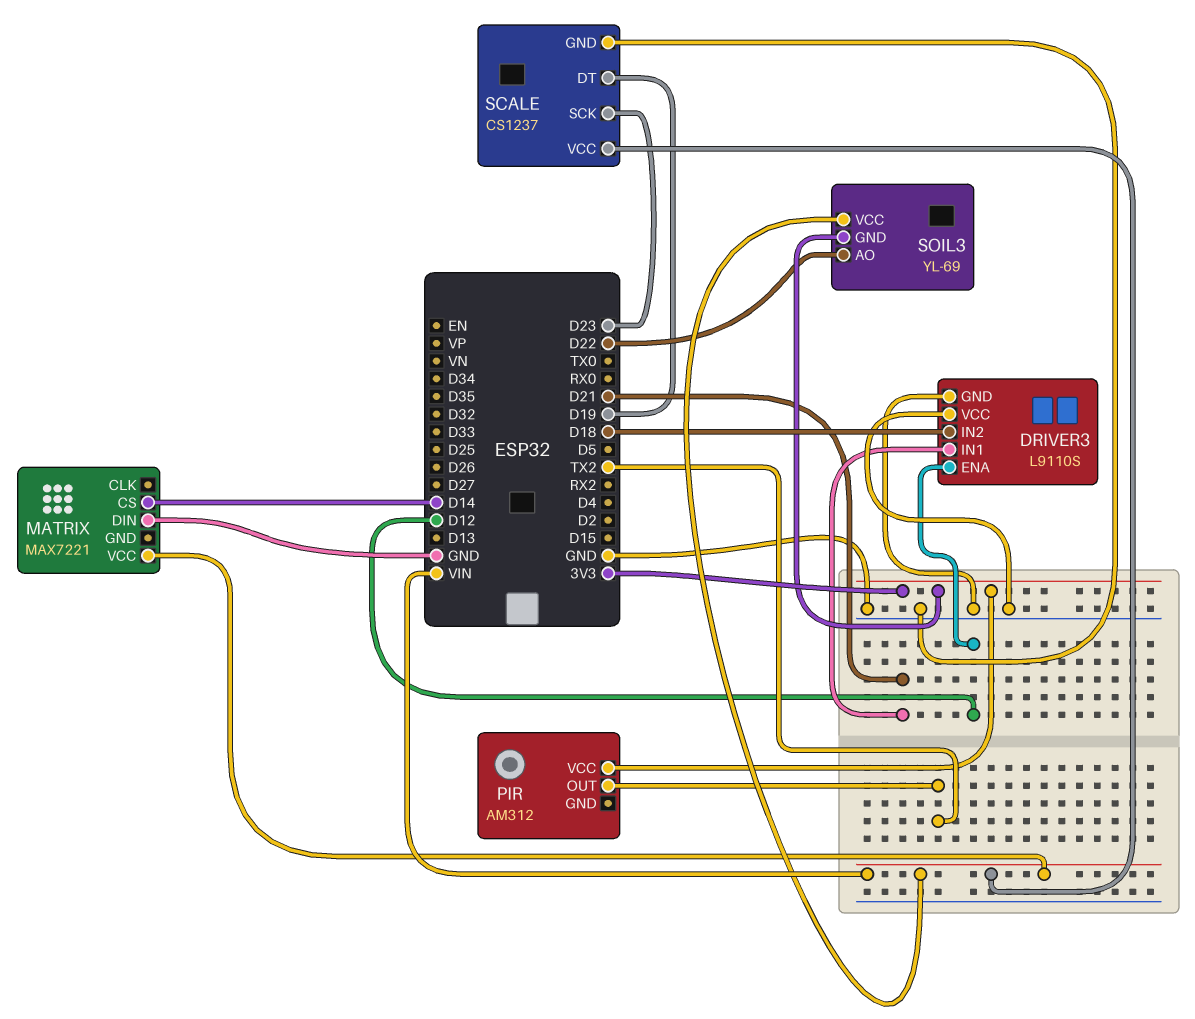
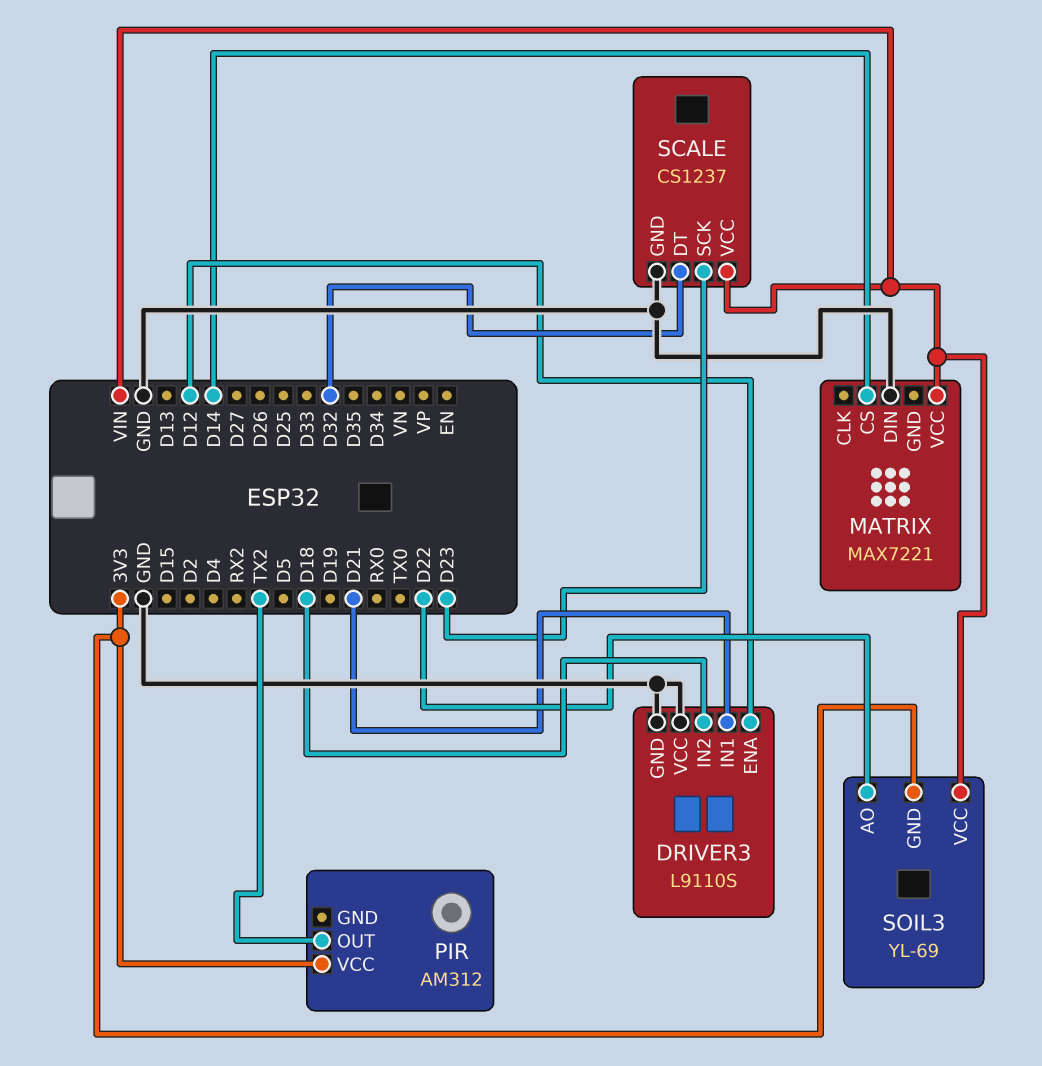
SCALE pin DT: D19 -> D32

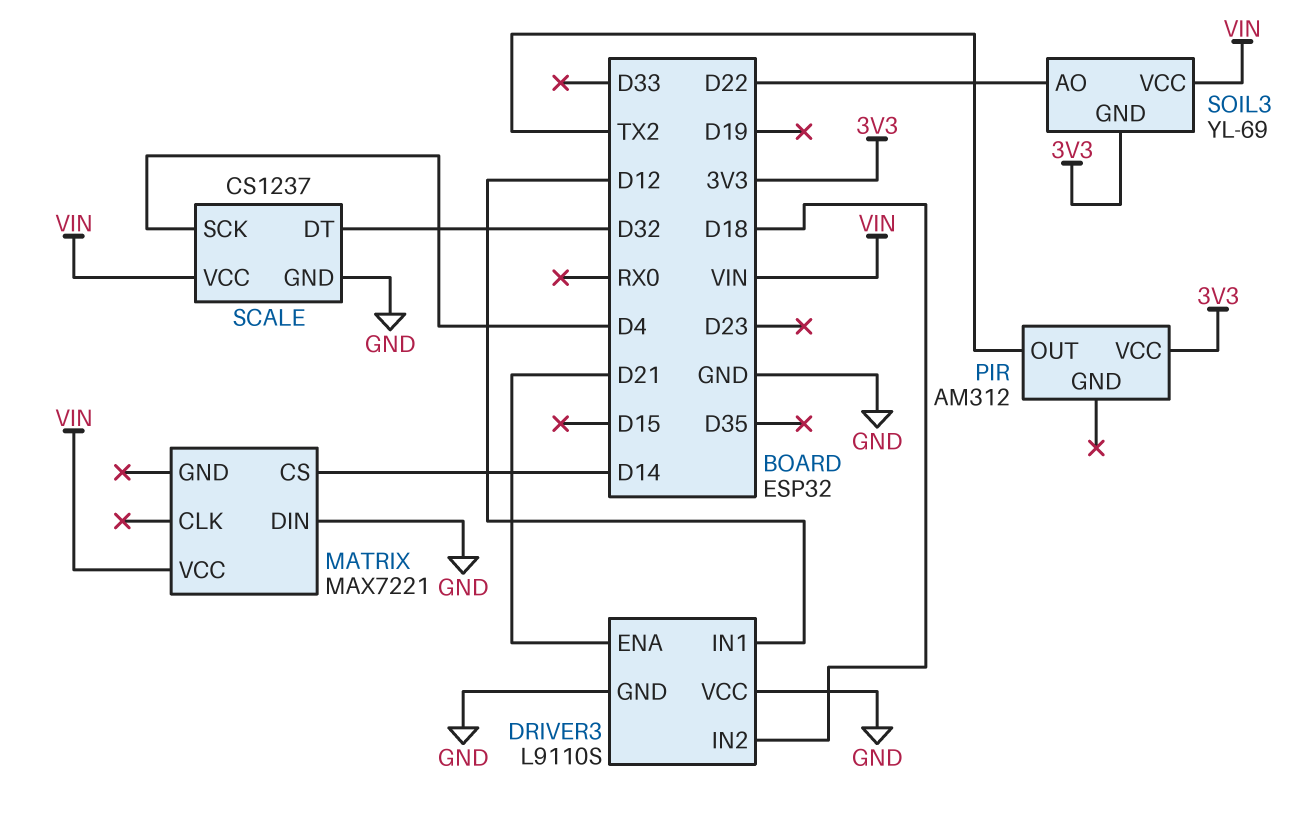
DRIVER3 pin ENA: D12 -> D21
DRIVER3 pin IN1: D21 -> D12
SCALE pin SCK: D23 -> D4

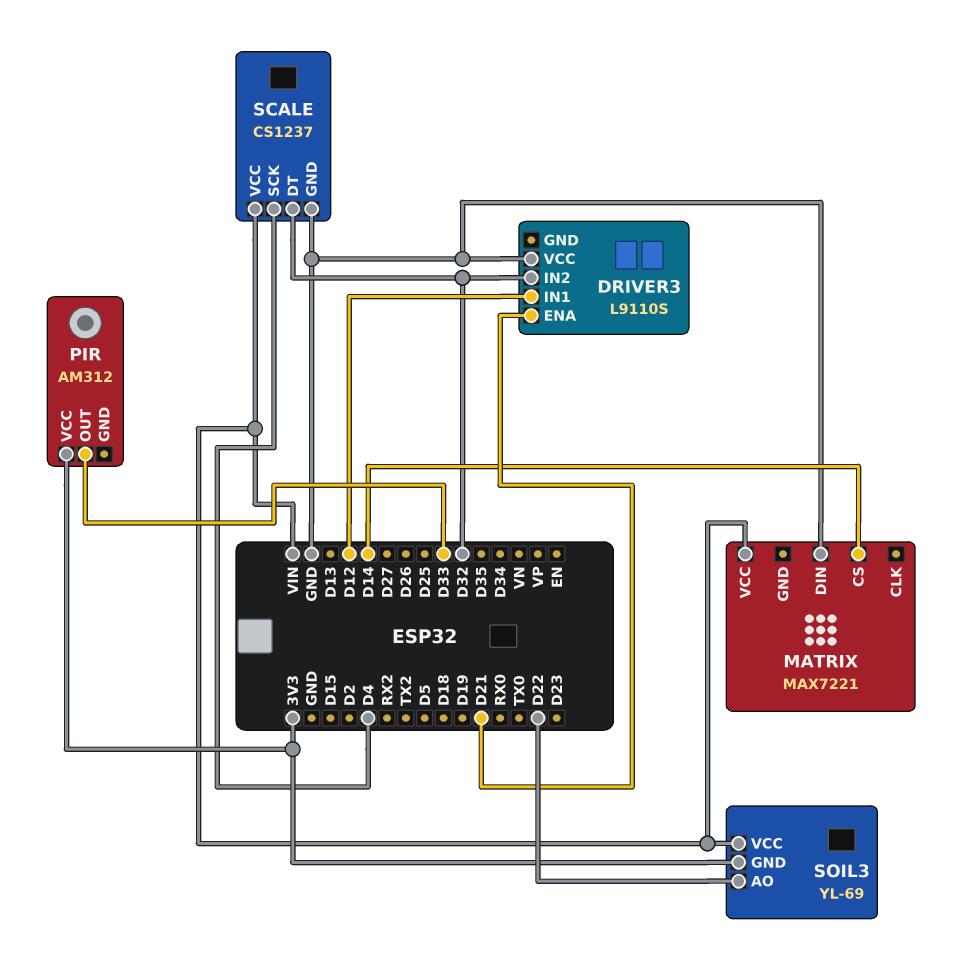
DRIVER3 pin GND: GND -> none
DRIVER3 pin IN2: D18 -> D32
PIR pin OUT: TX2 -> D33

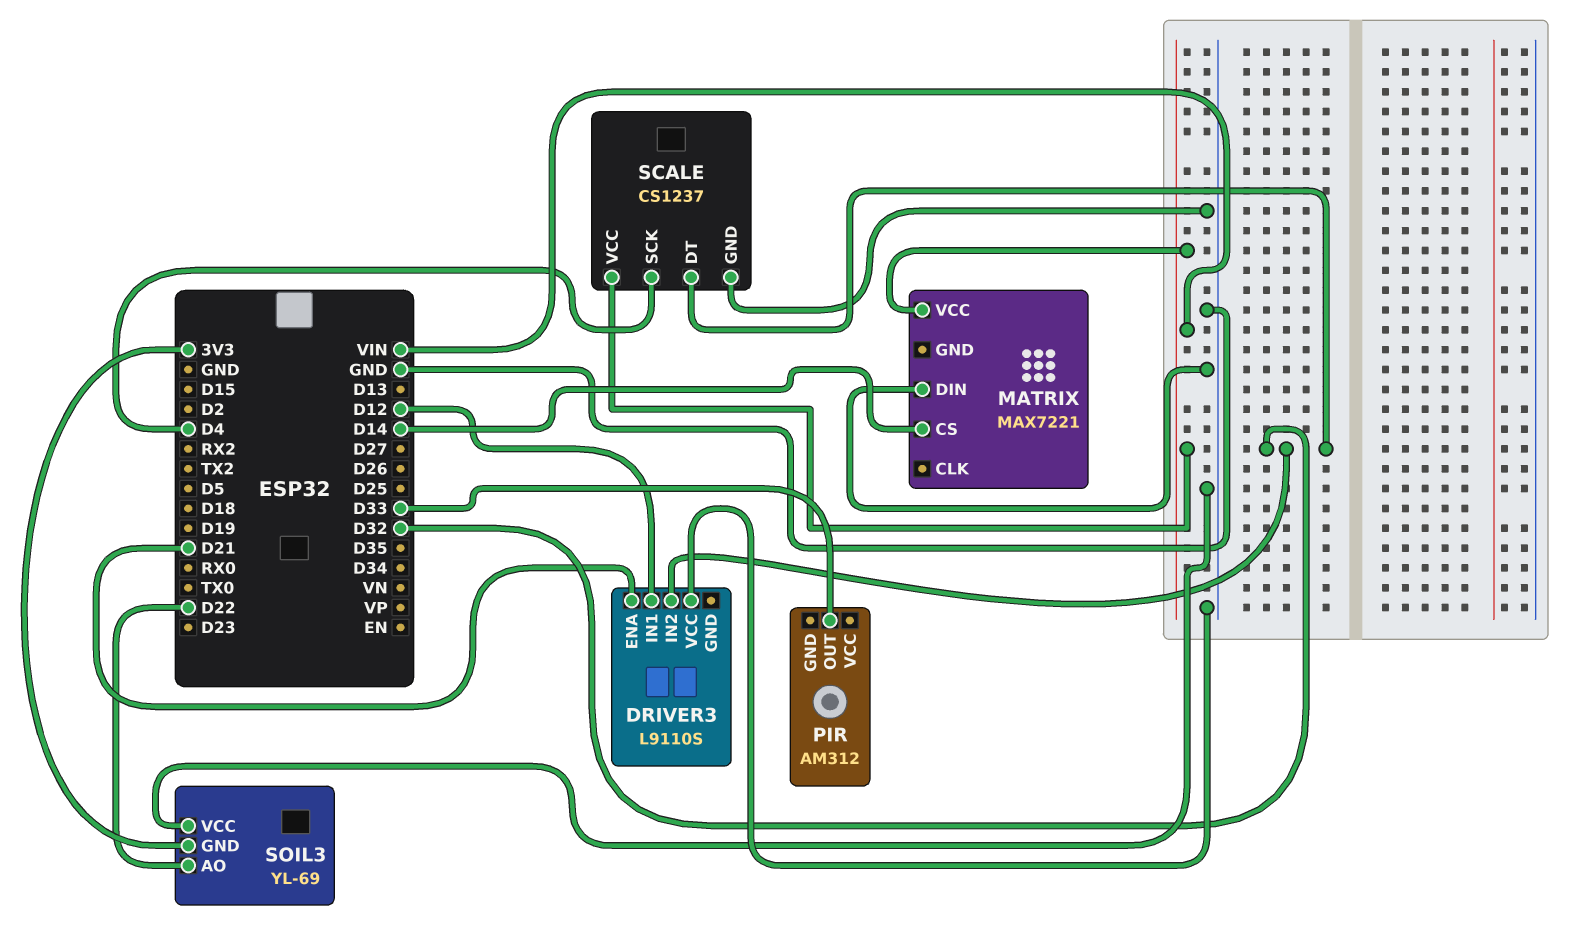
PIR pin VCC: 3V3 -> none
SOIL3 pin VCC: VIN -> GND

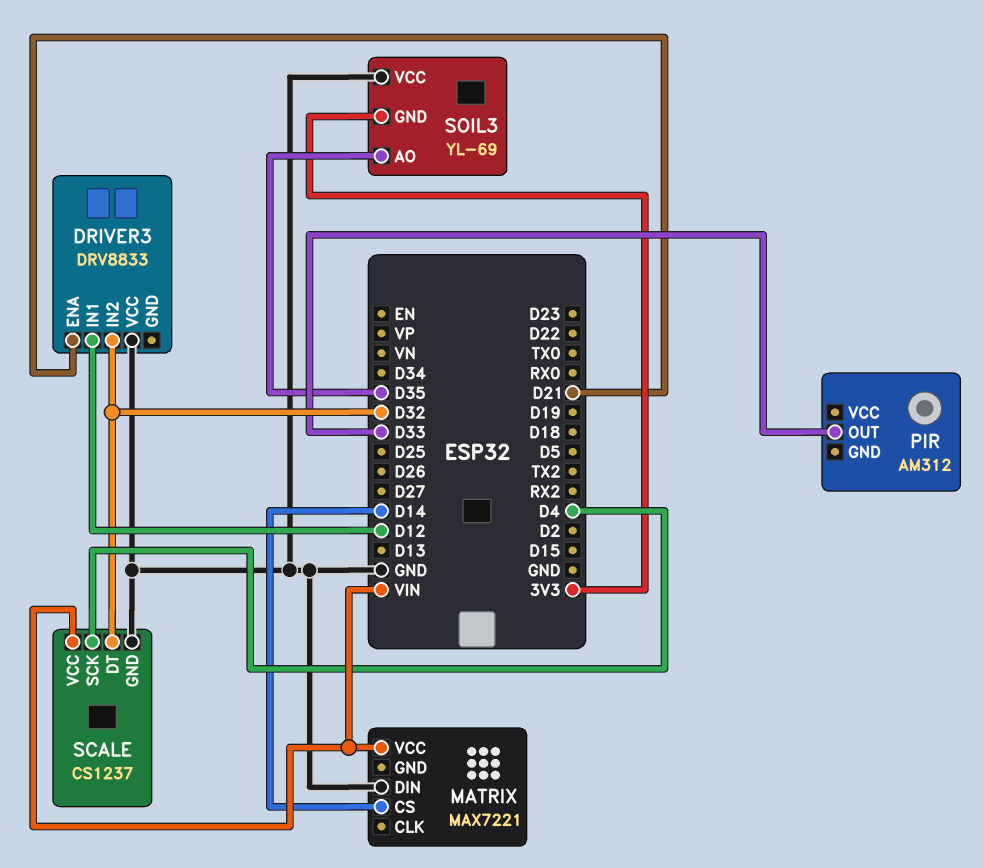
DRIVER3: L9110S -> DRV8833
SOIL3 pin AO: D22 -> D35

